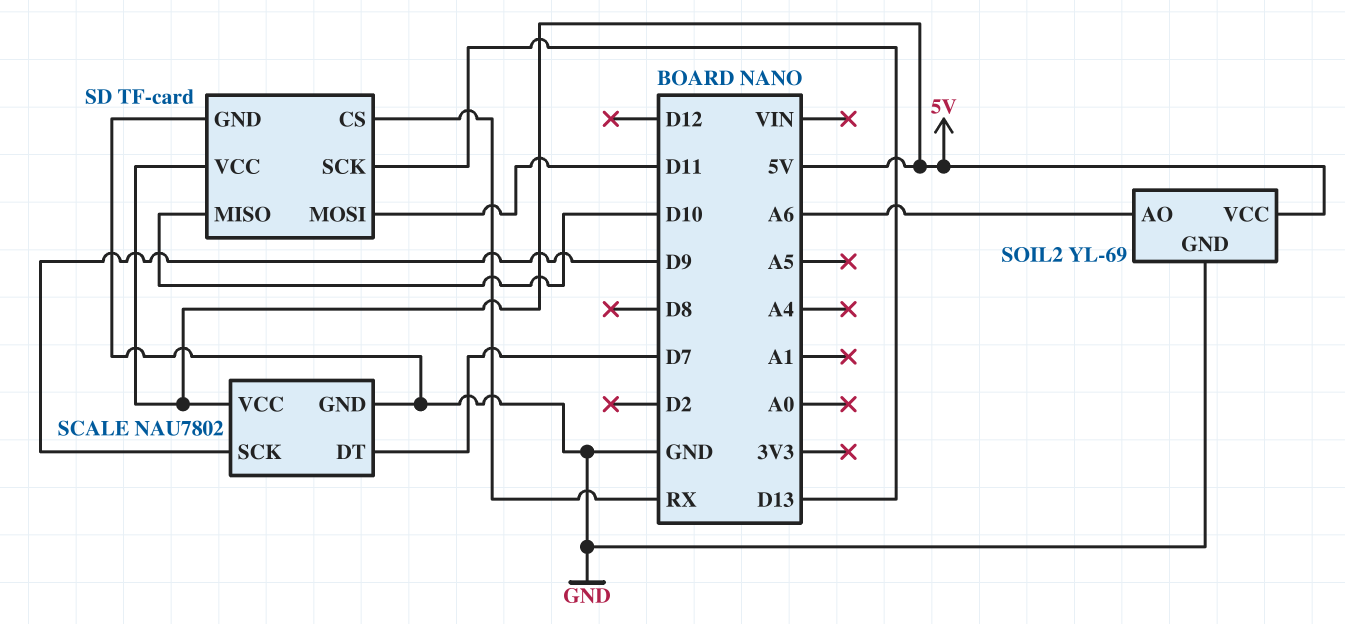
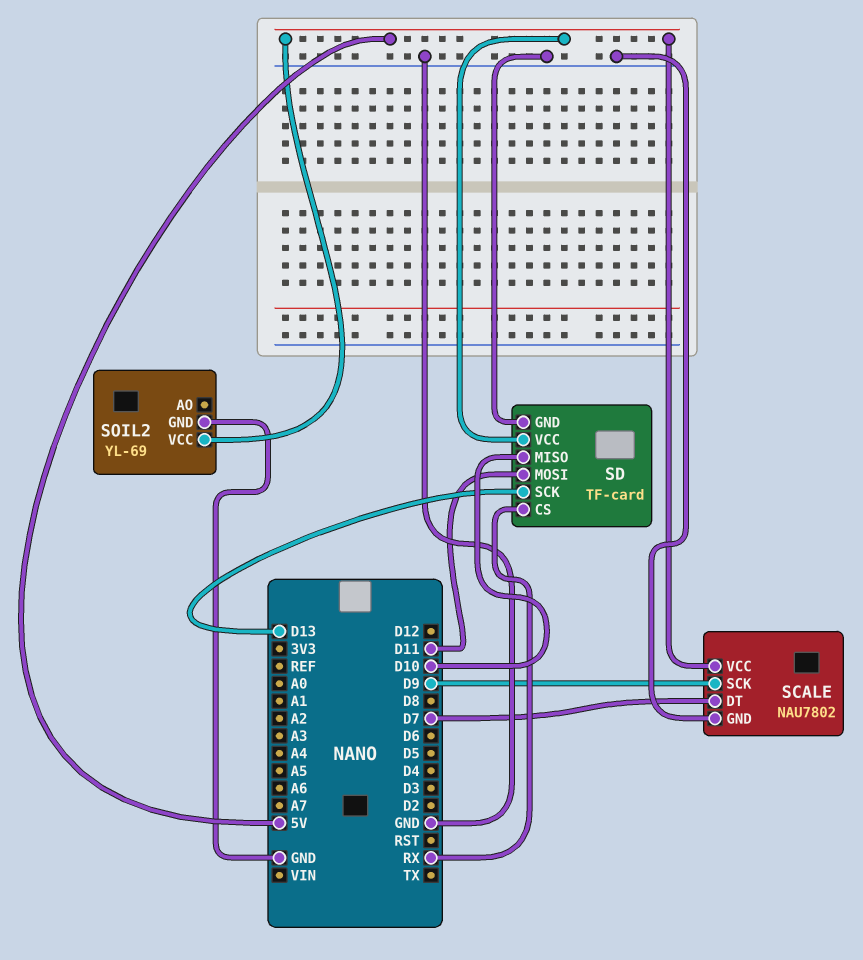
SOIL2 pin AO: A6 -> none

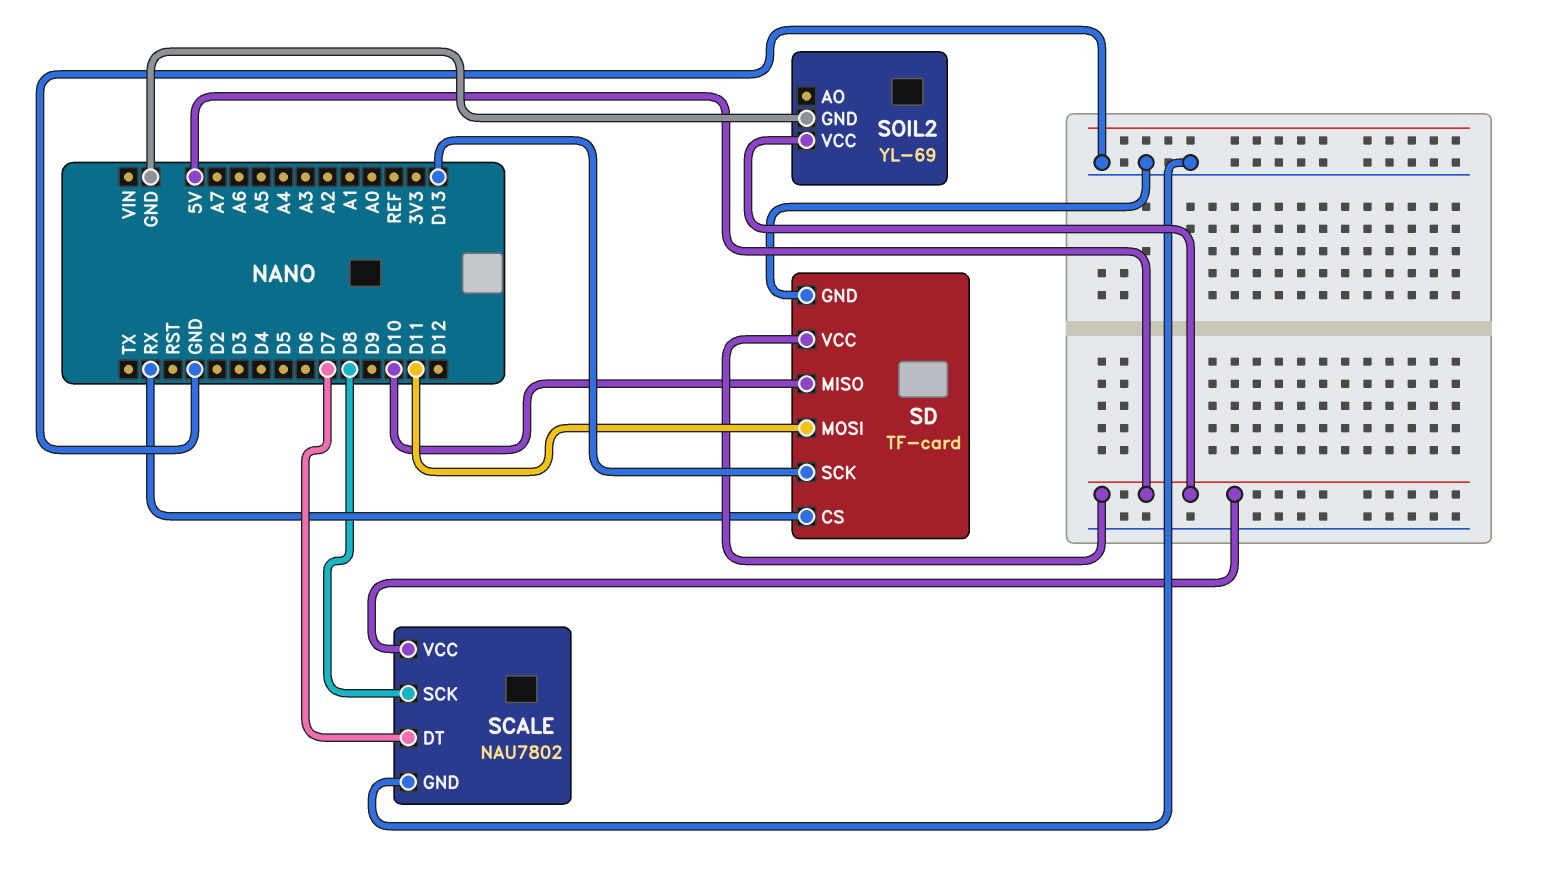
SCALE pin SCK: D9 -> D8

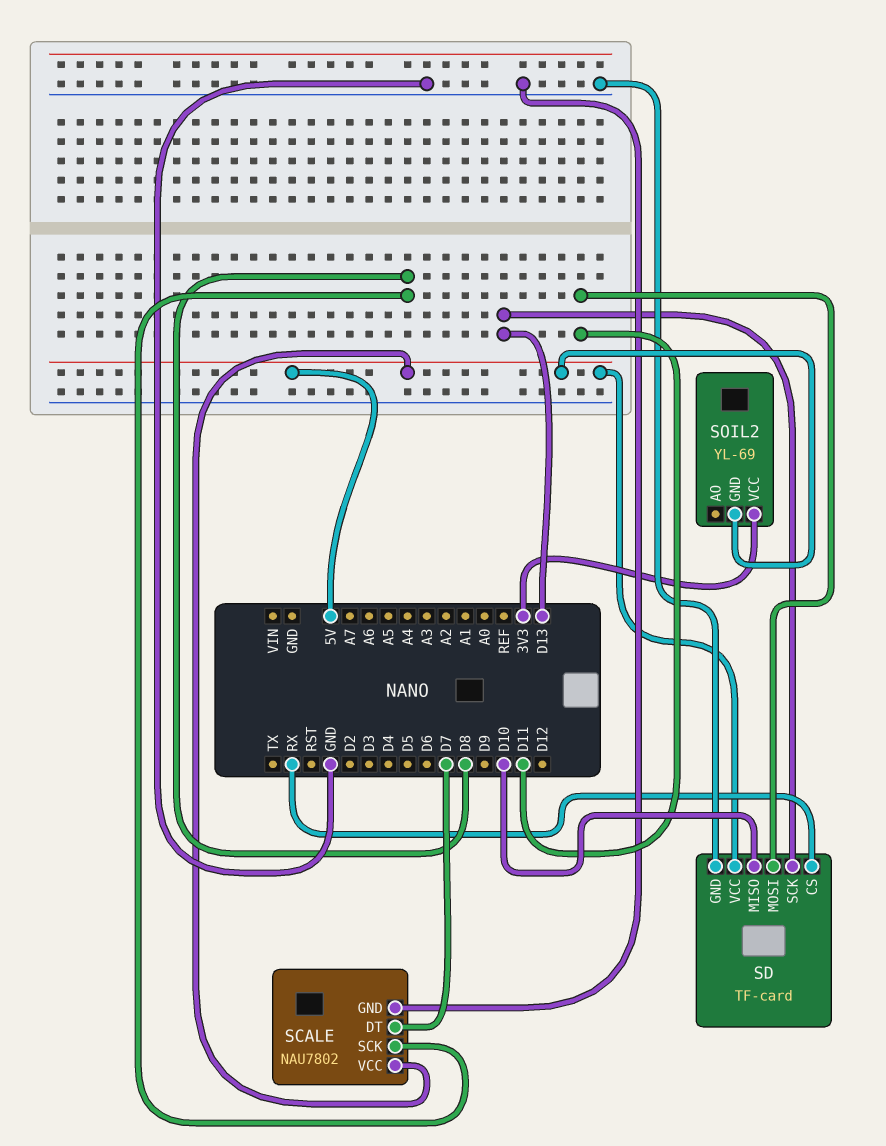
SOIL2 pin GND: GND -> 5V
SOIL2 pin VCC: 5V -> 3V3

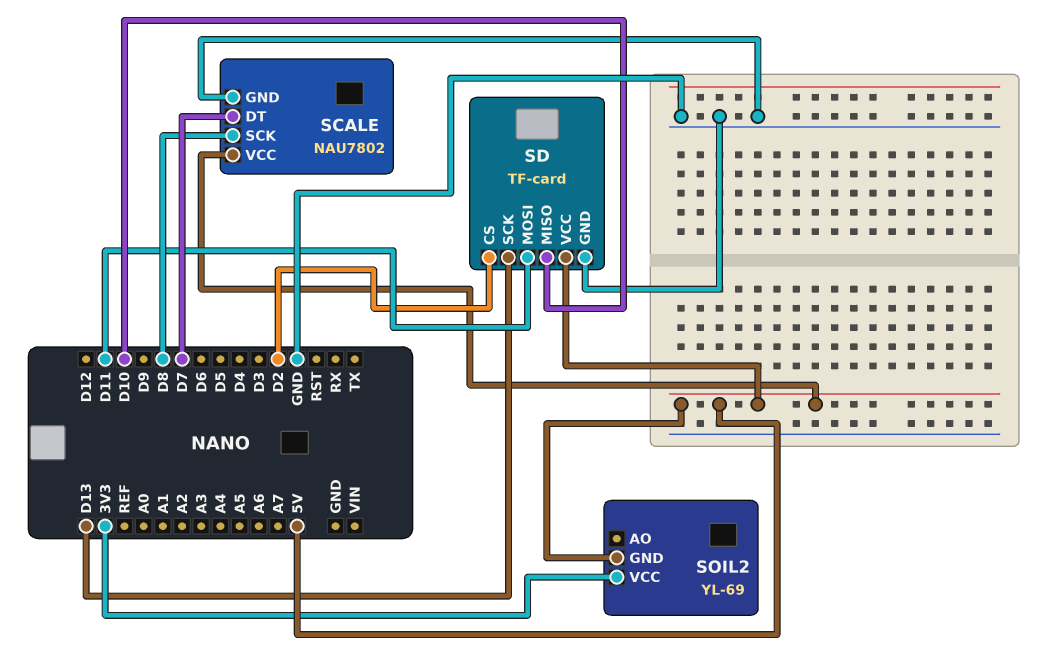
SD pin CS: RX -> D2

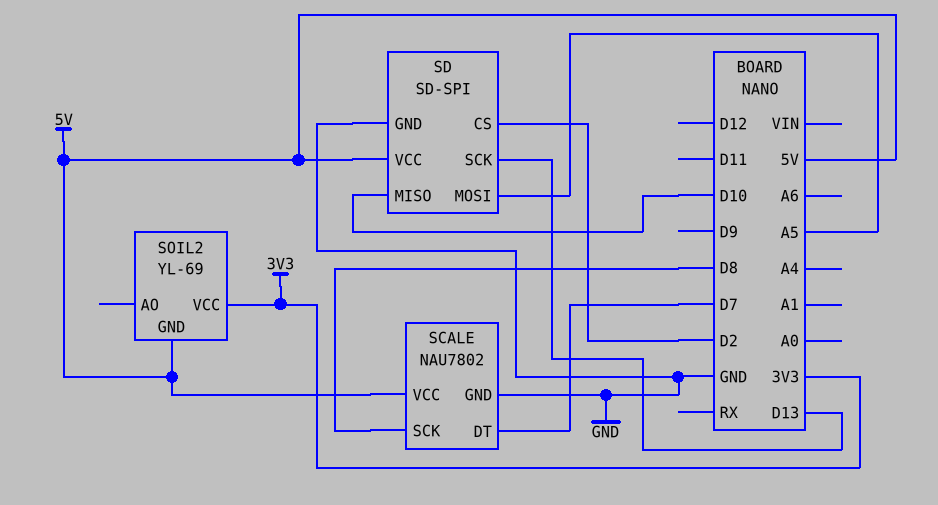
SD: TF-card -> SD-SPI
SD pin MOSI: D11 -> A5

